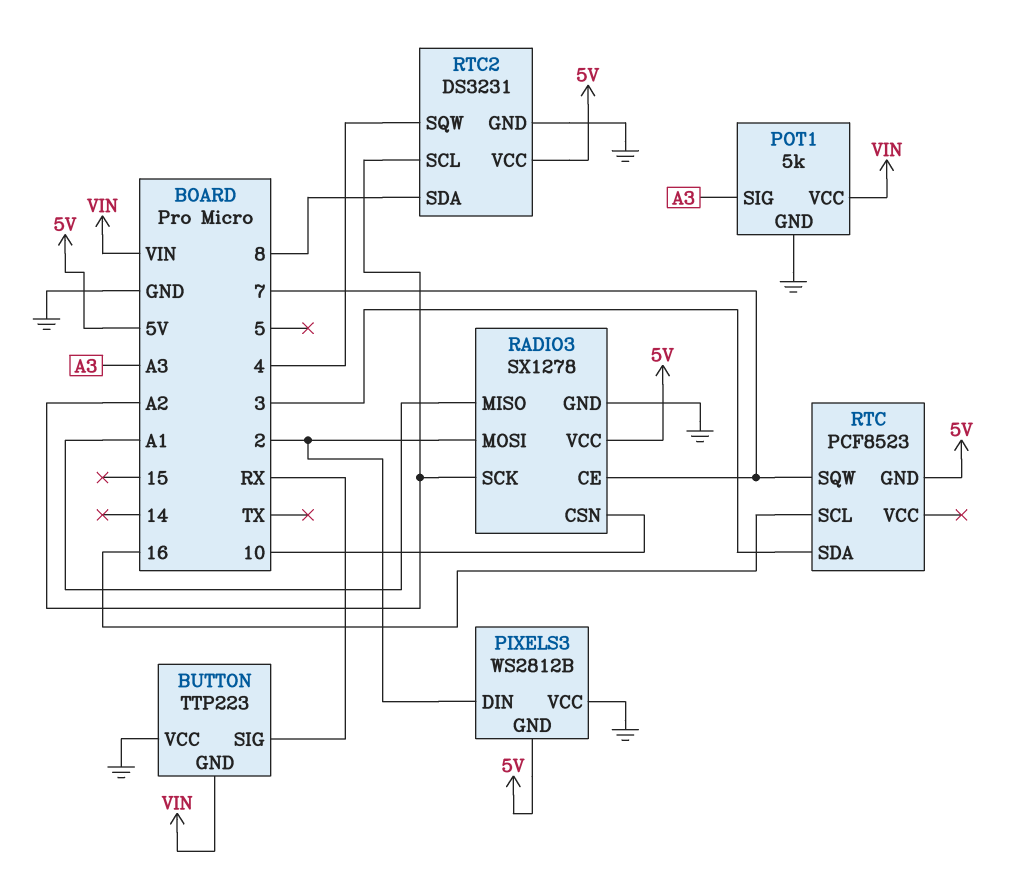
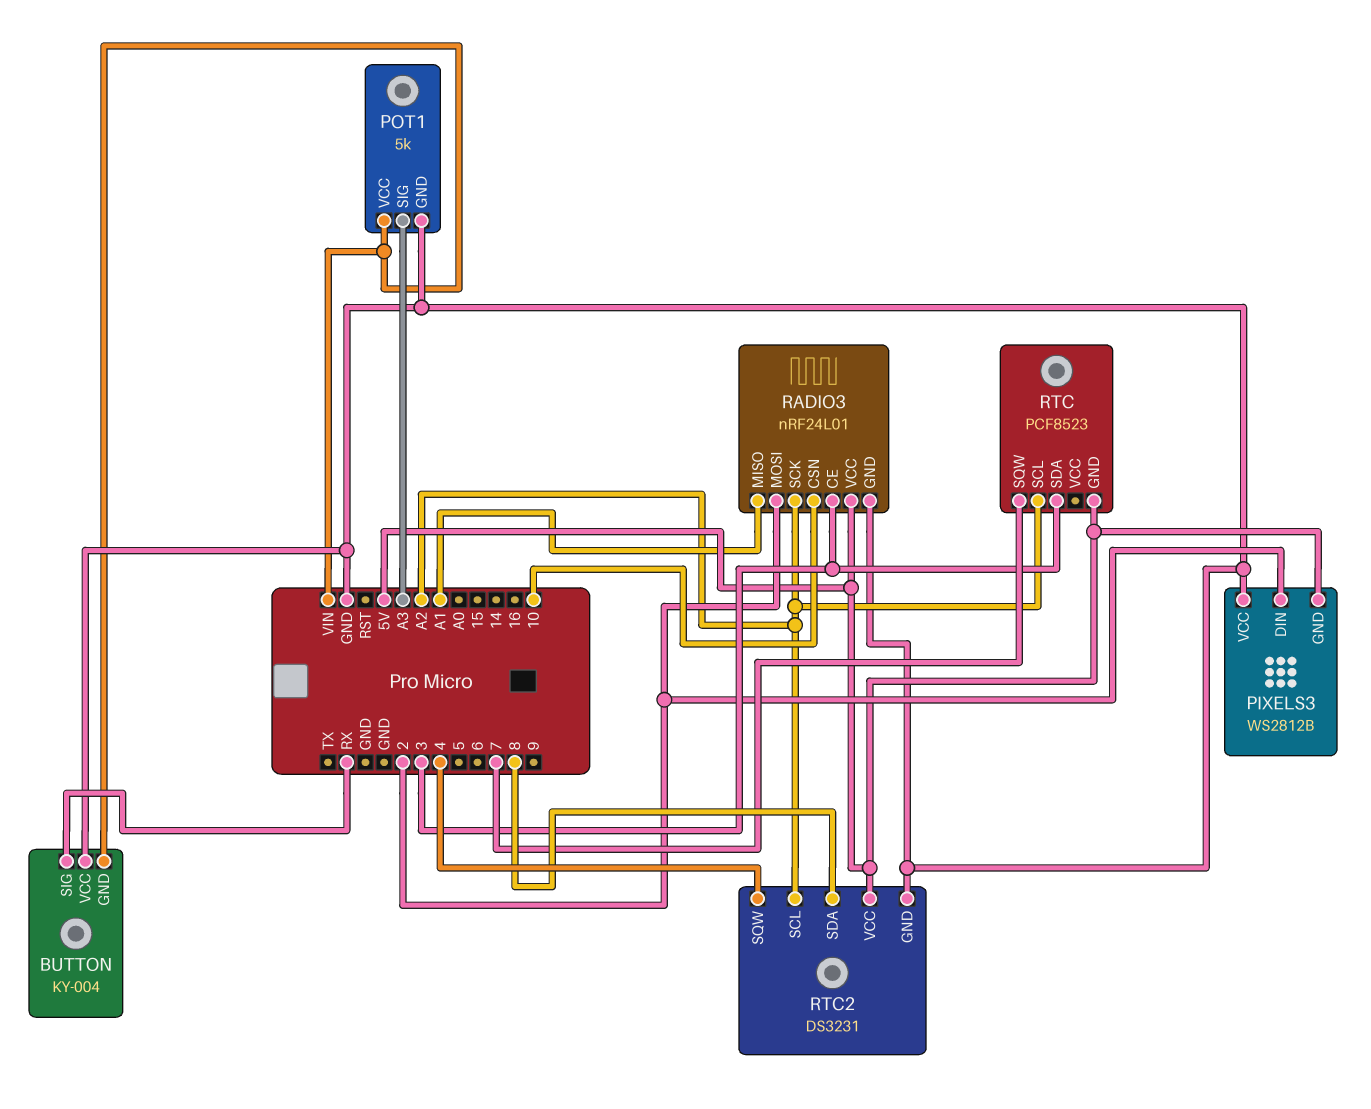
BUTTON: TTP223 -> KY-004
RADIO3: SX1278 -> nRF24L01
RADIO3 pin CE: 7 -> 3
RTC pin SCL: 16 -> A2

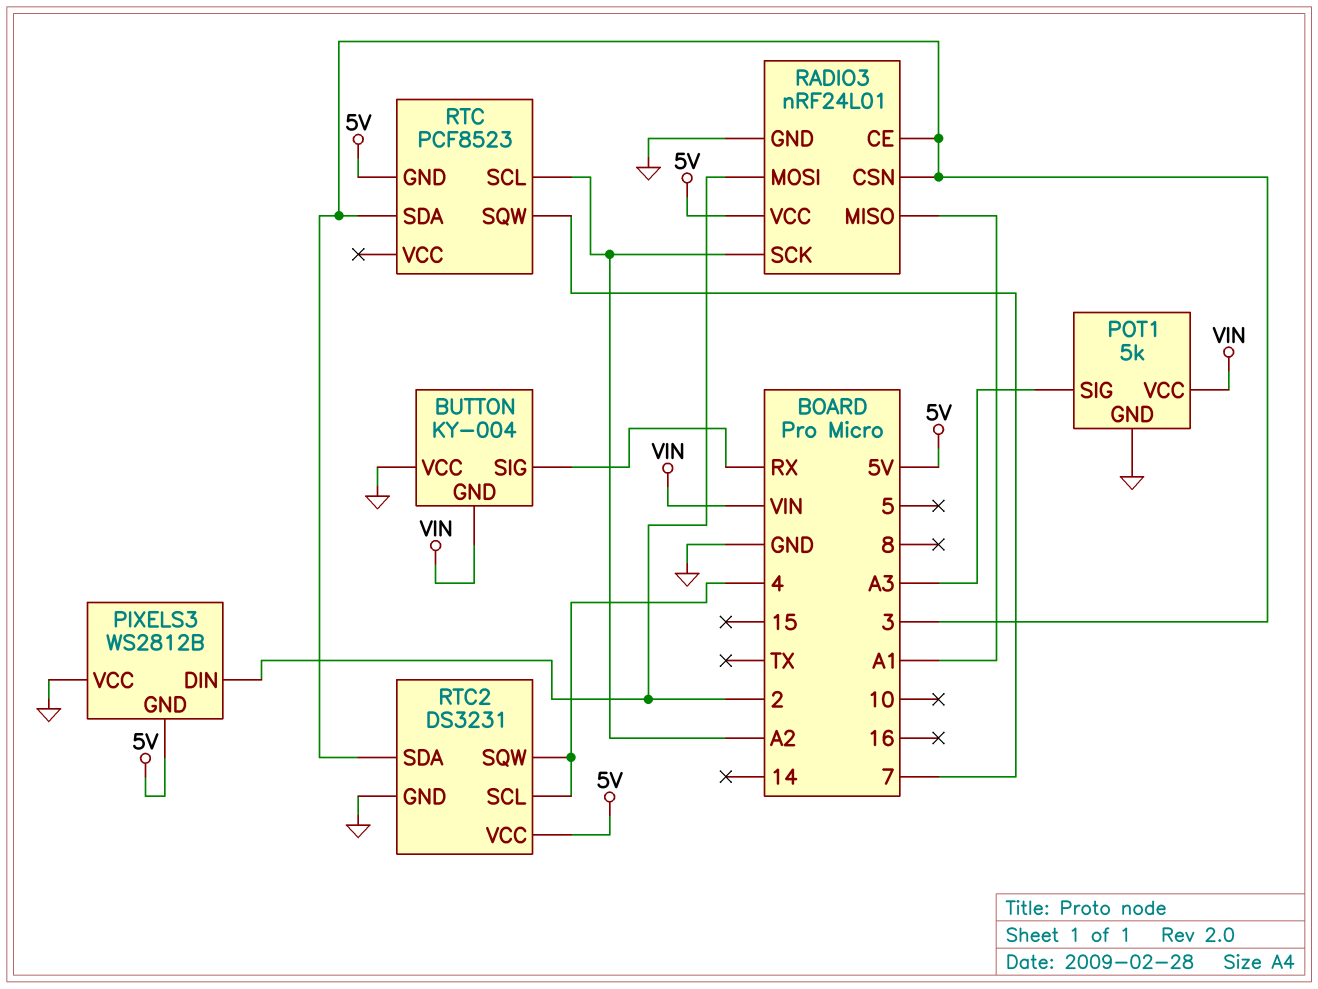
RADIO3 pin CSN: 10 -> 3
RTC2 pin SCL: A2 -> 4
RTC2 pin SDA: 8 -> 3

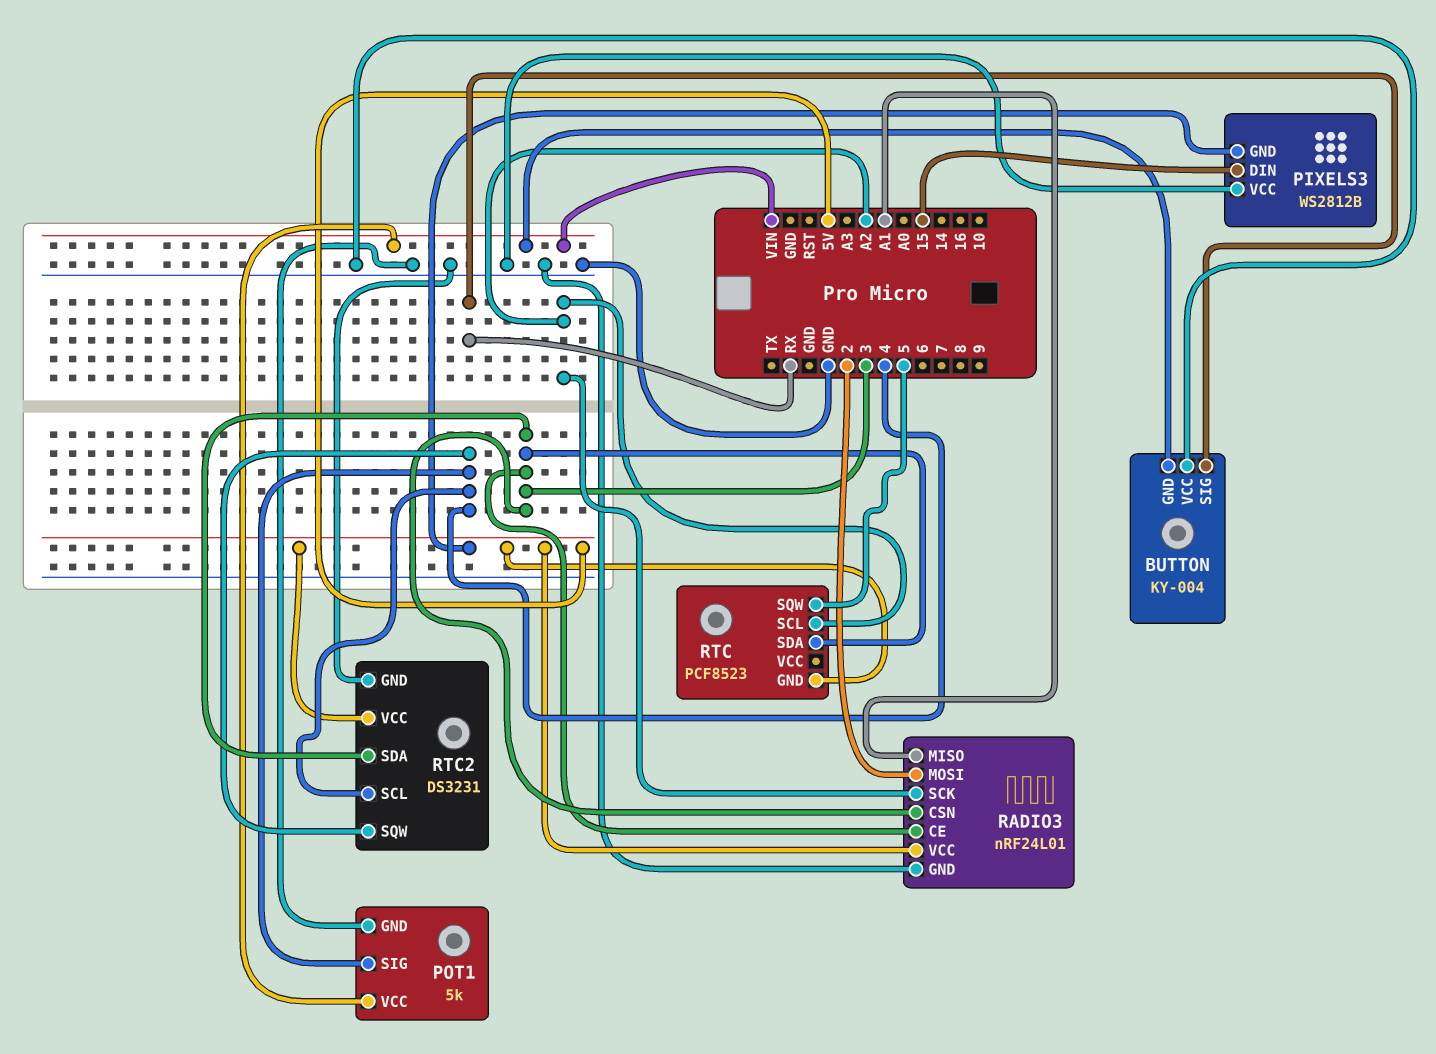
PIXELS3 pin DIN: 2 -> 15
POT1 pin SIG: A3 -> 4
RTC pin SQW: 7 -> 5

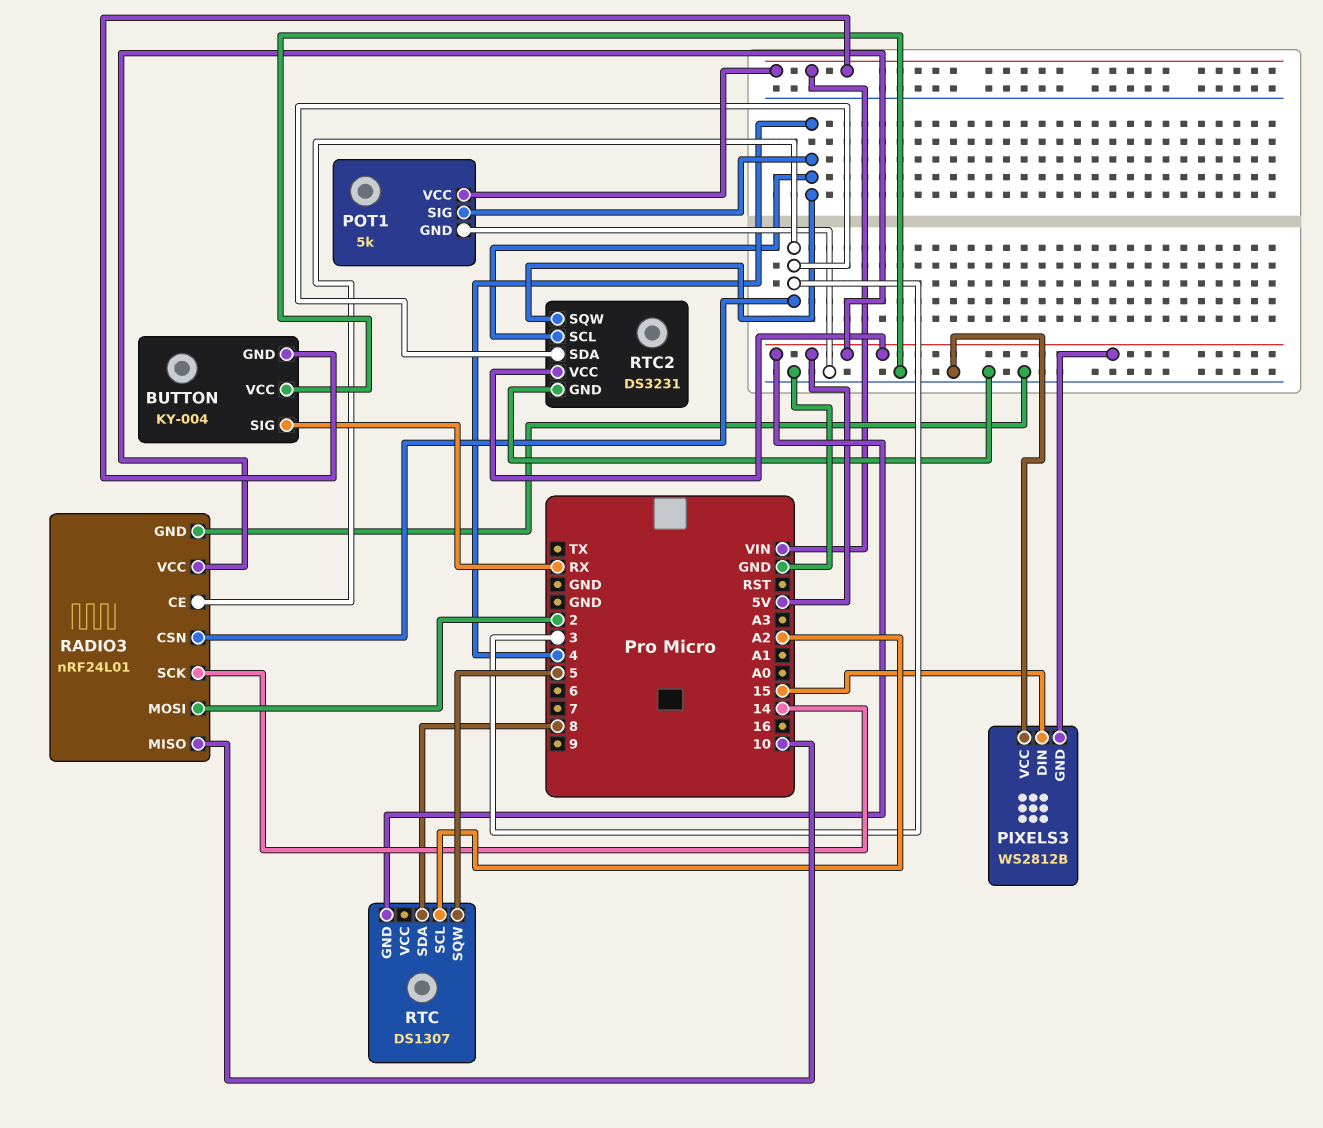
RADIO3 pin MISO: A1 -> 10
RADIO3 pin SCK: A2 -> 14
RTC: PCF8523 -> DS1307
RTC pin SDA: 3 -> 8

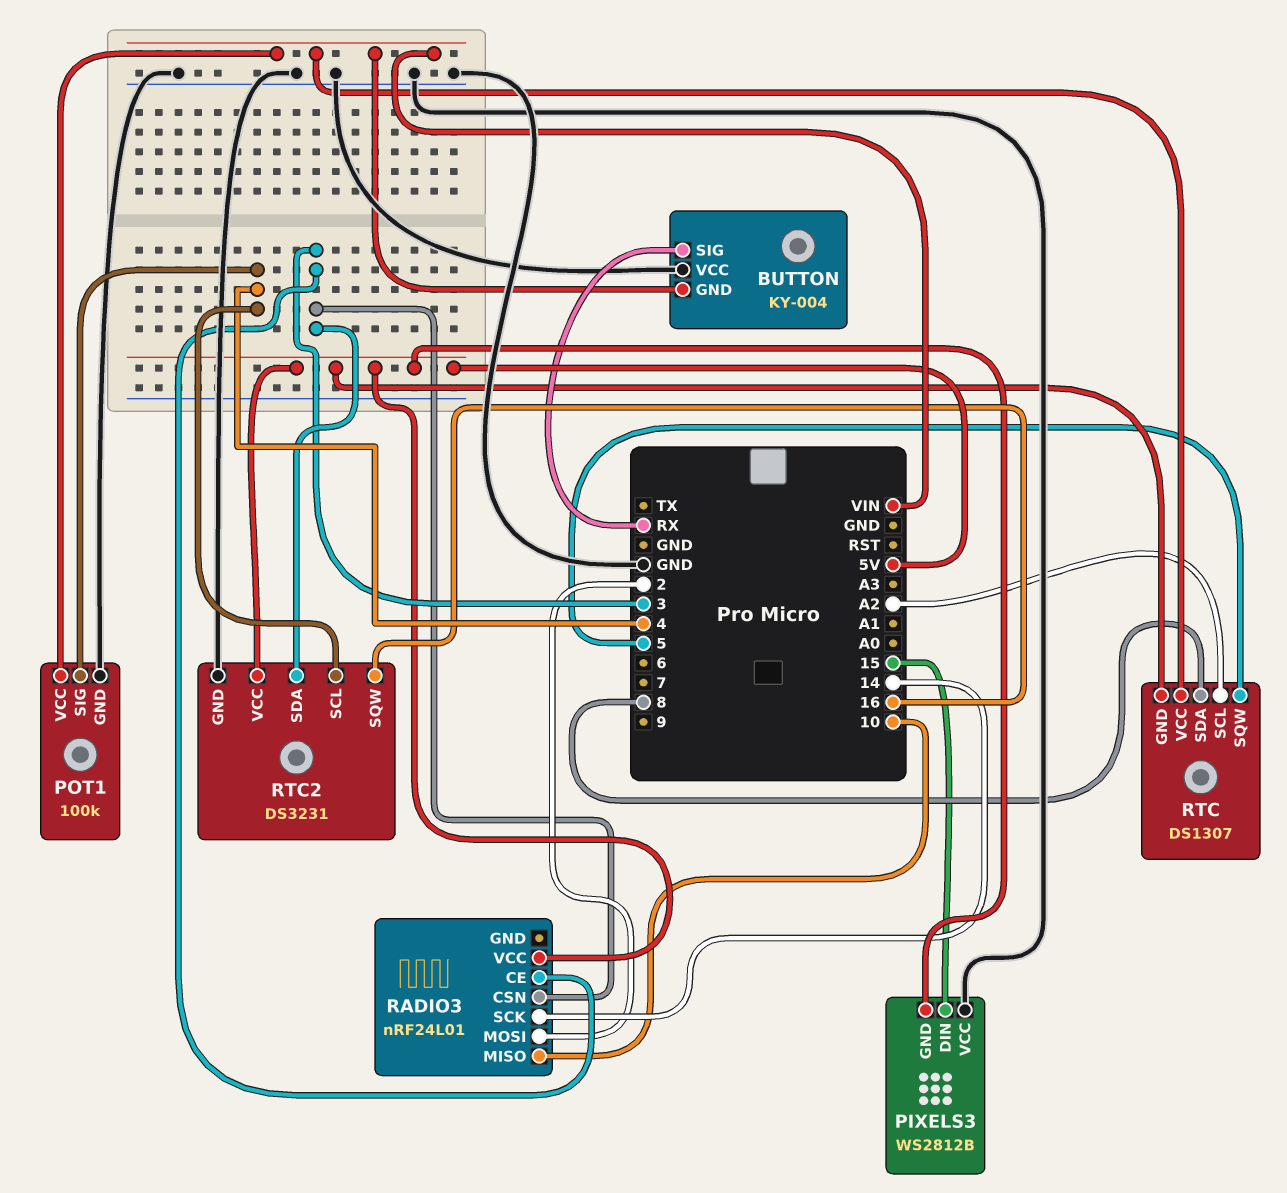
POT1: 5k -> 100k
RADIO3 pin GND: GND -> none
RTC pin VCC: none -> VIN
RTC2 pin SQW: 4 -> 16

